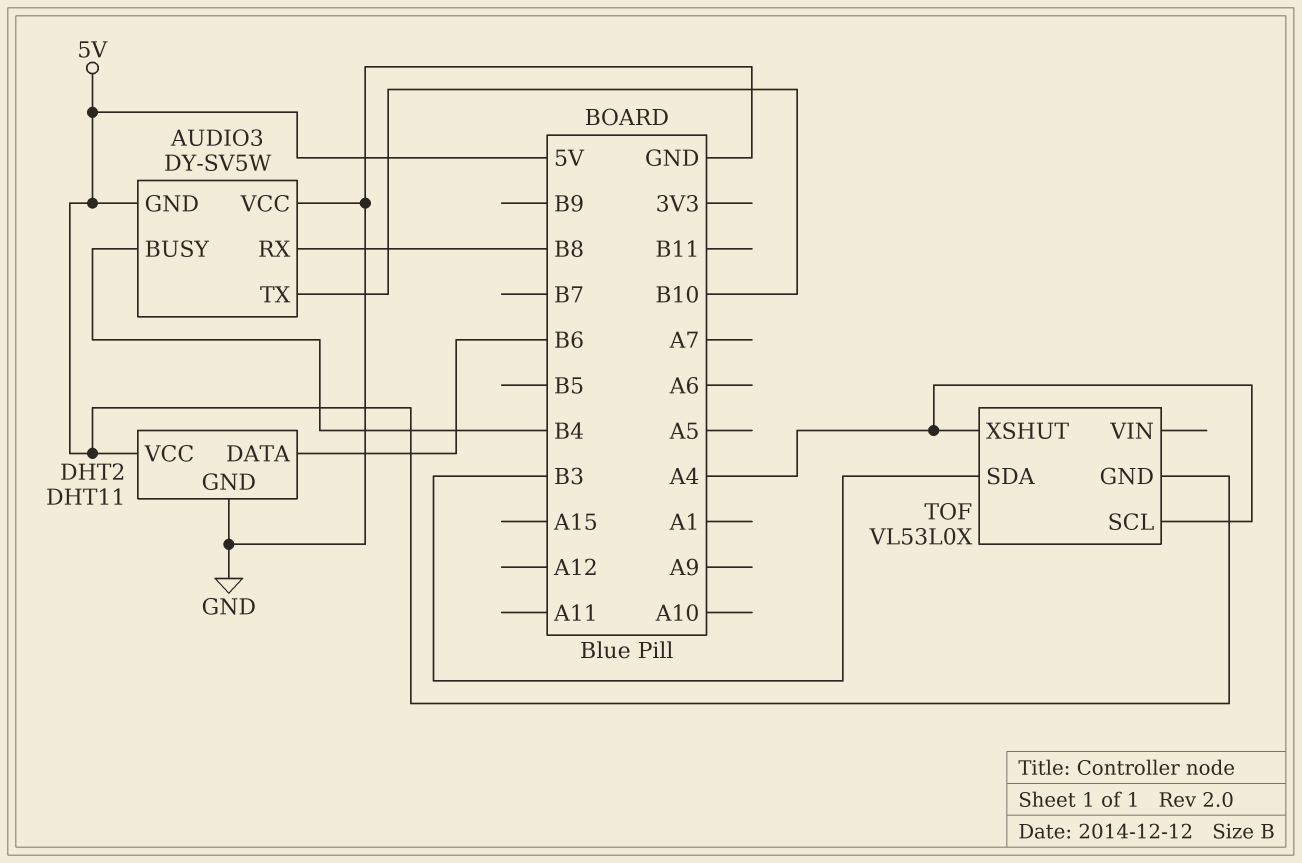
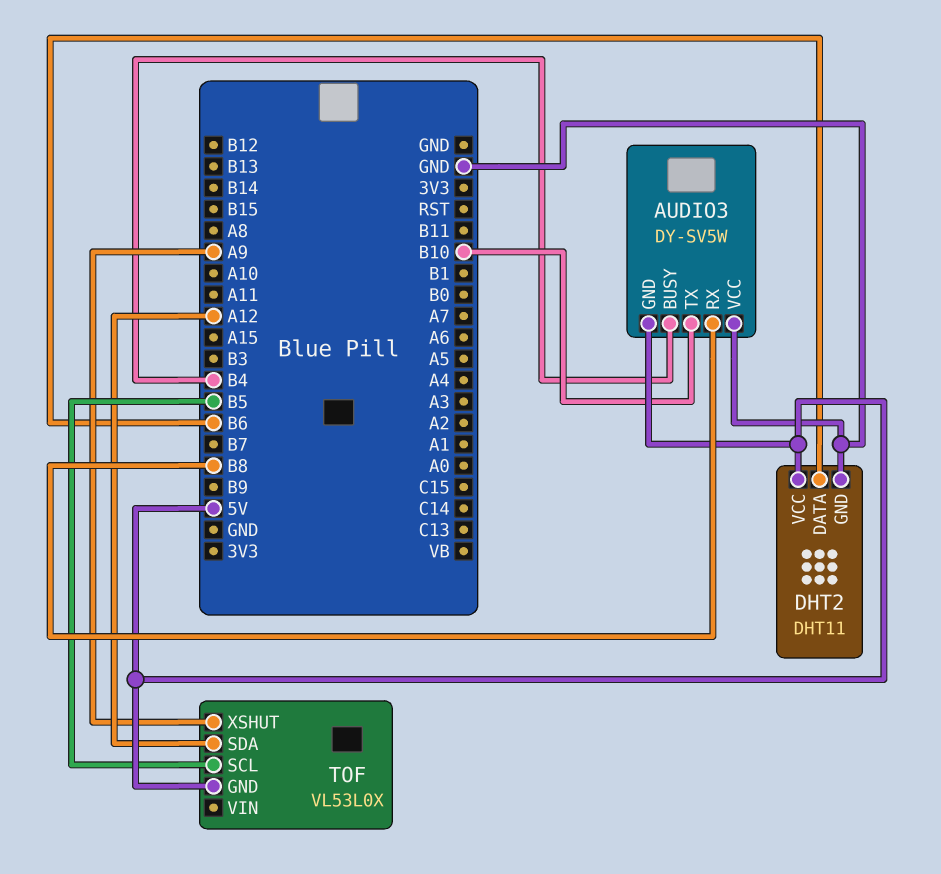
TOF pin SCL: A4 -> B5
TOF pin SDA: B3 -> A12
TOF pin XSHUT: A4 -> A9

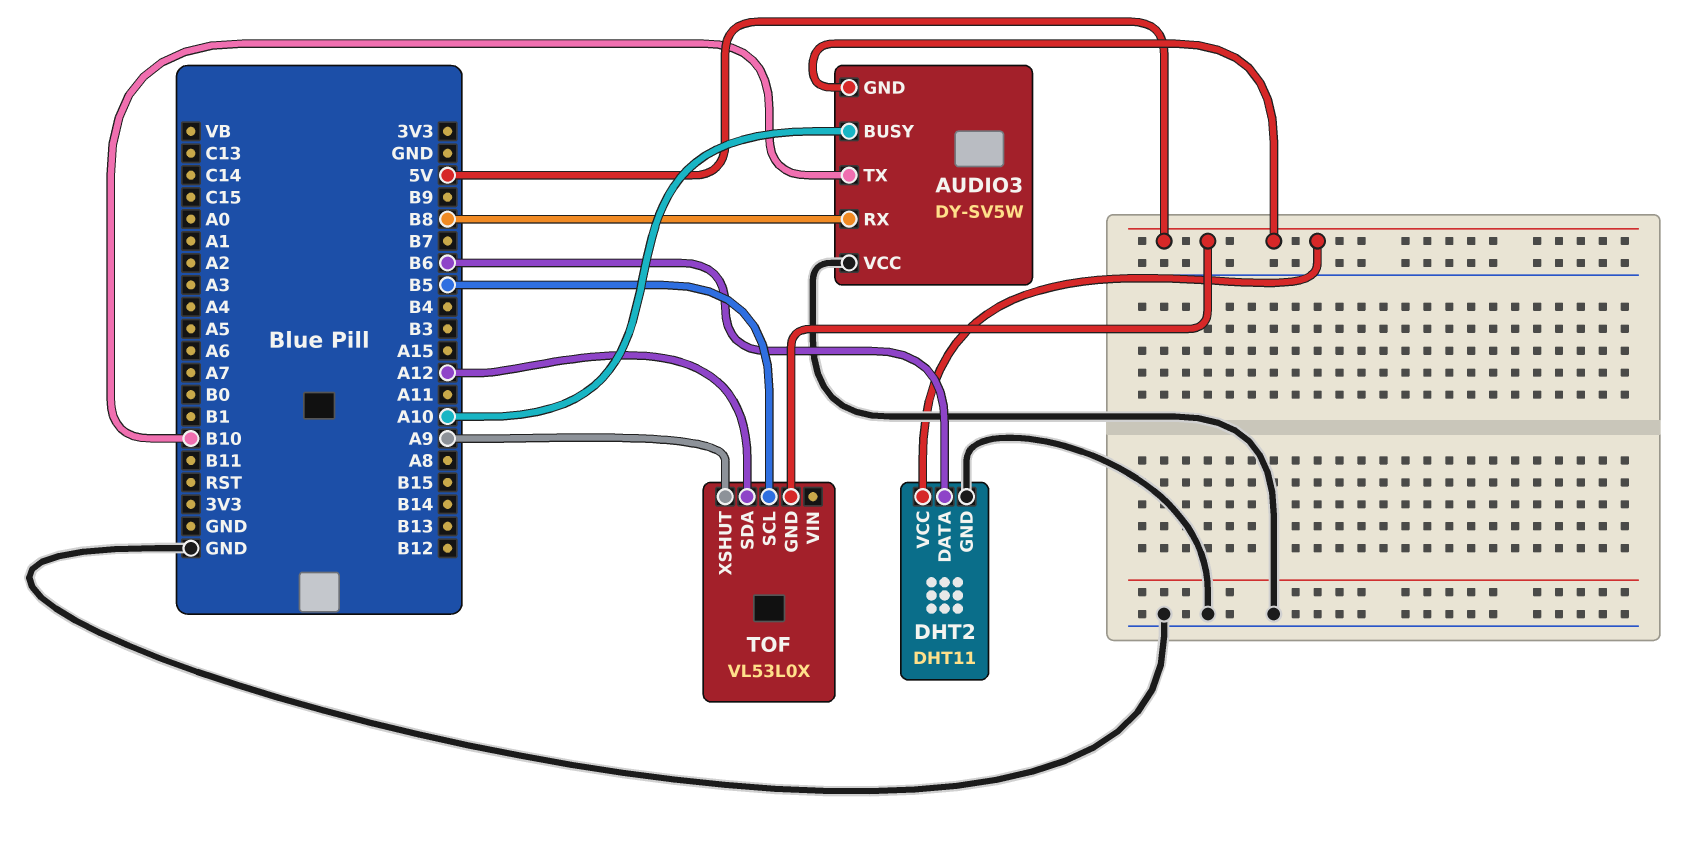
AUDIO3 pin BUSY: B4 -> A10

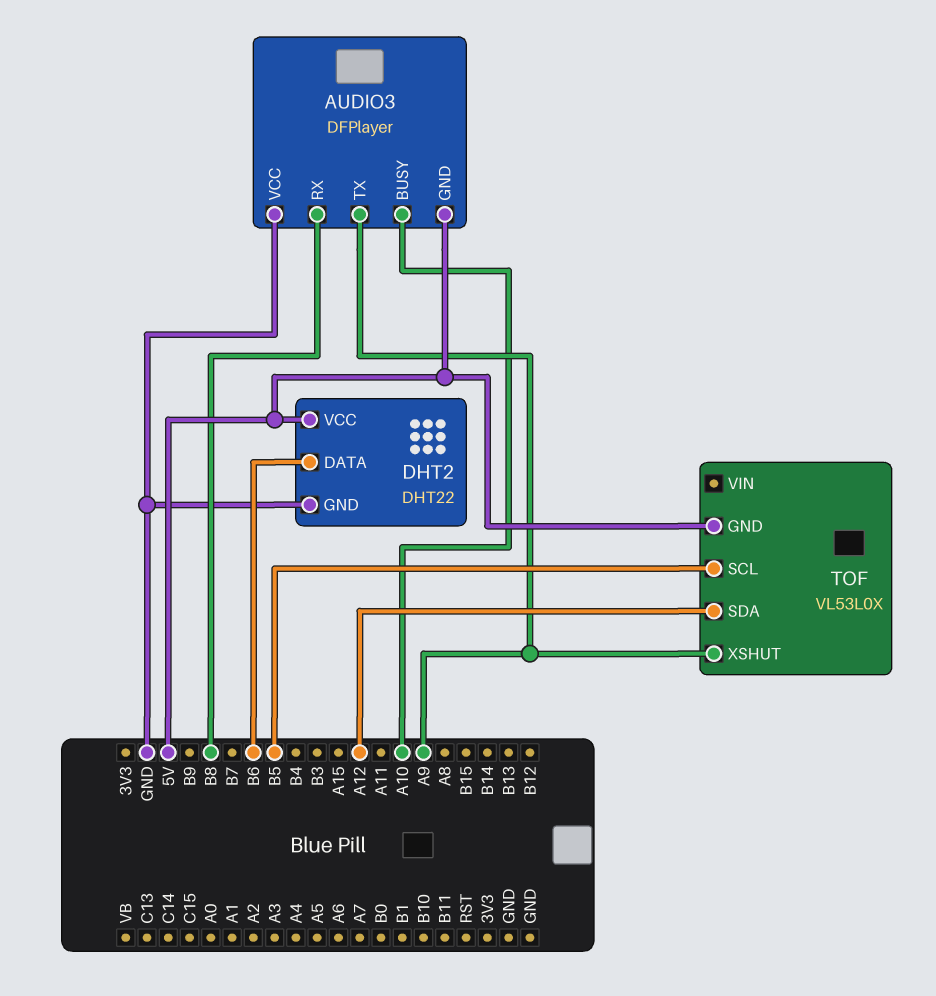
AUDIO3: DY-SV5W -> DFPlayer
AUDIO3 pin TX: B10 -> A9
DHT2: DHT11 -> DHT22

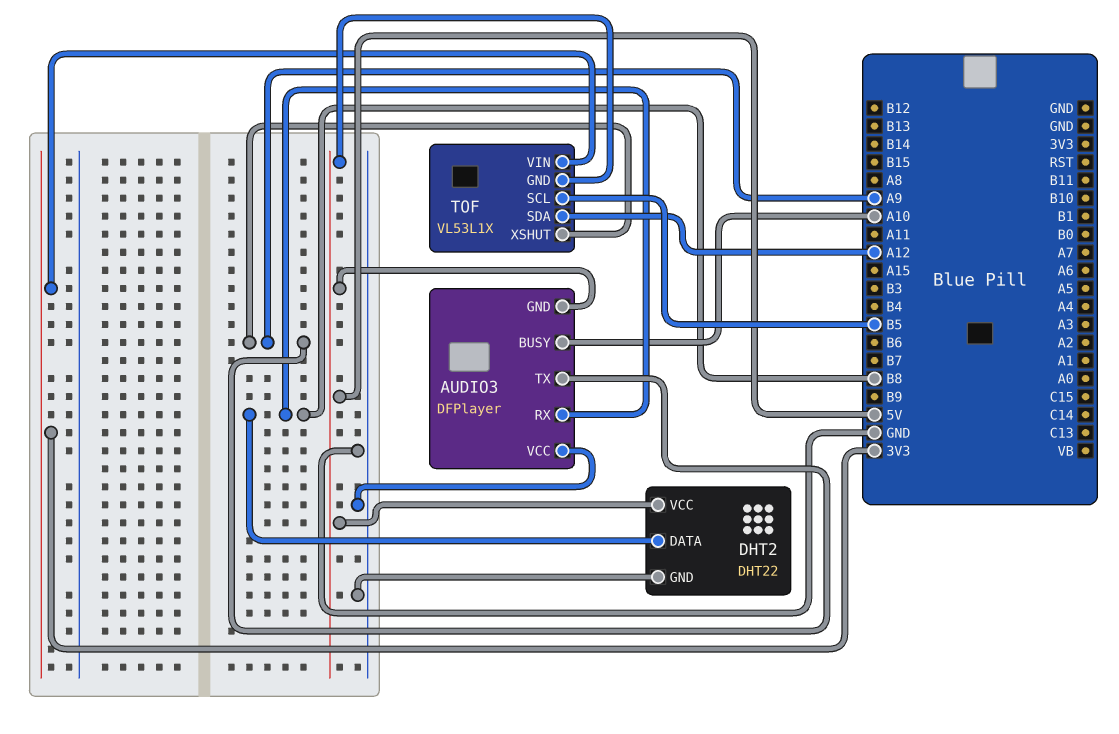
DHT2 pin DATA: B6 -> B8
TOF: VL53L0X -> VL53L1X
TOF pin VIN: none -> 3V3

